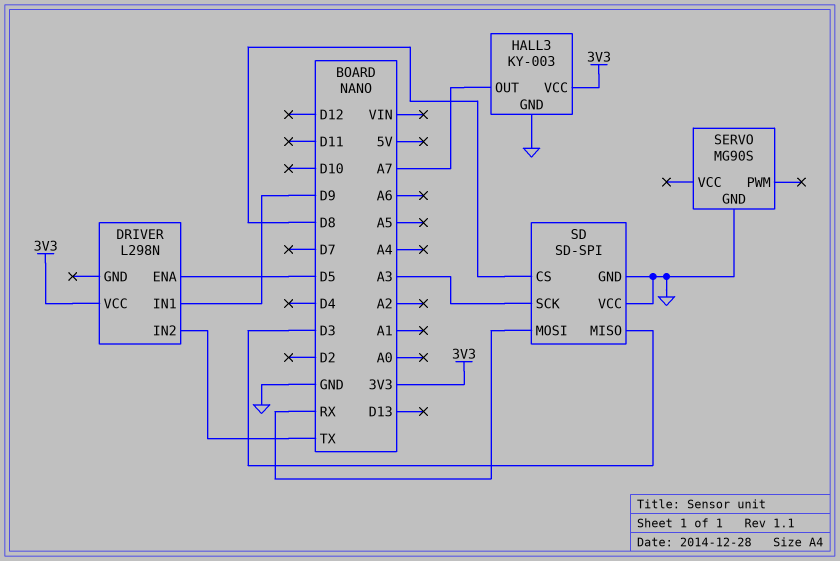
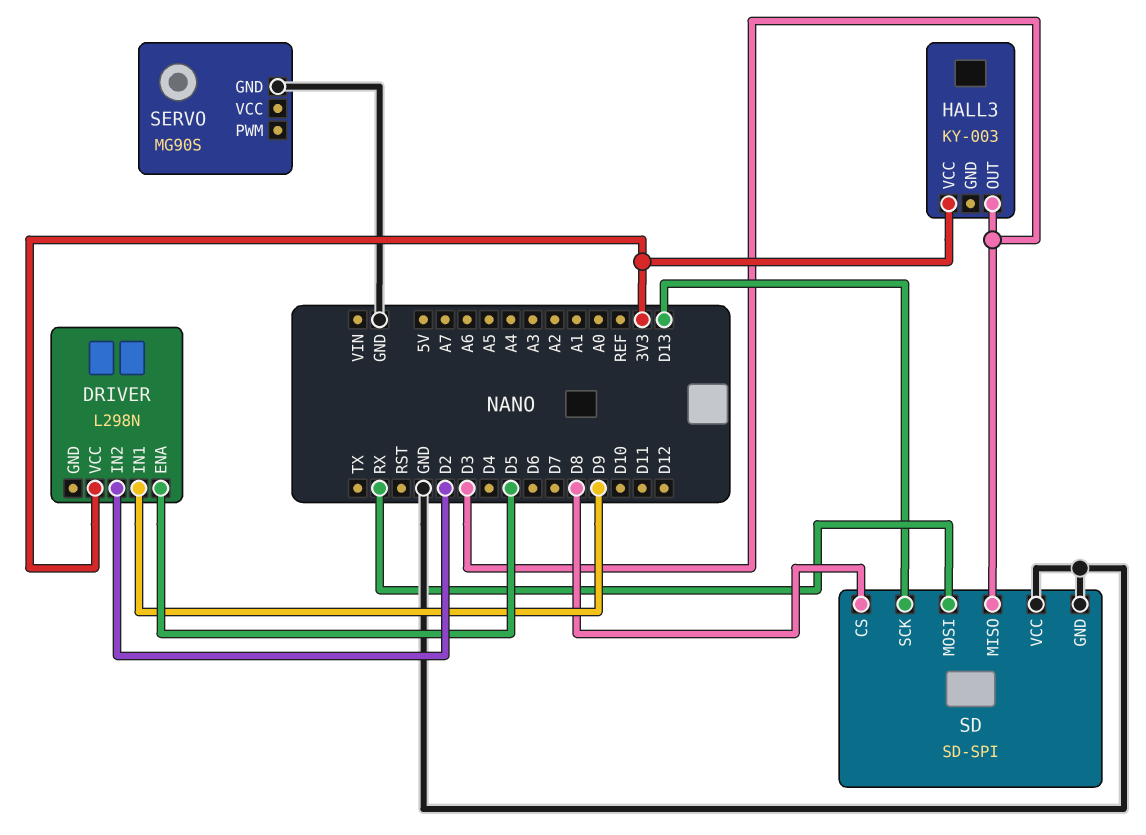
DRIVER pin IN2: TX -> D2
HALL3 pin GND: GND -> none
HALL3 pin OUT: A7 -> D3
SD pin SCK: A3 -> D13

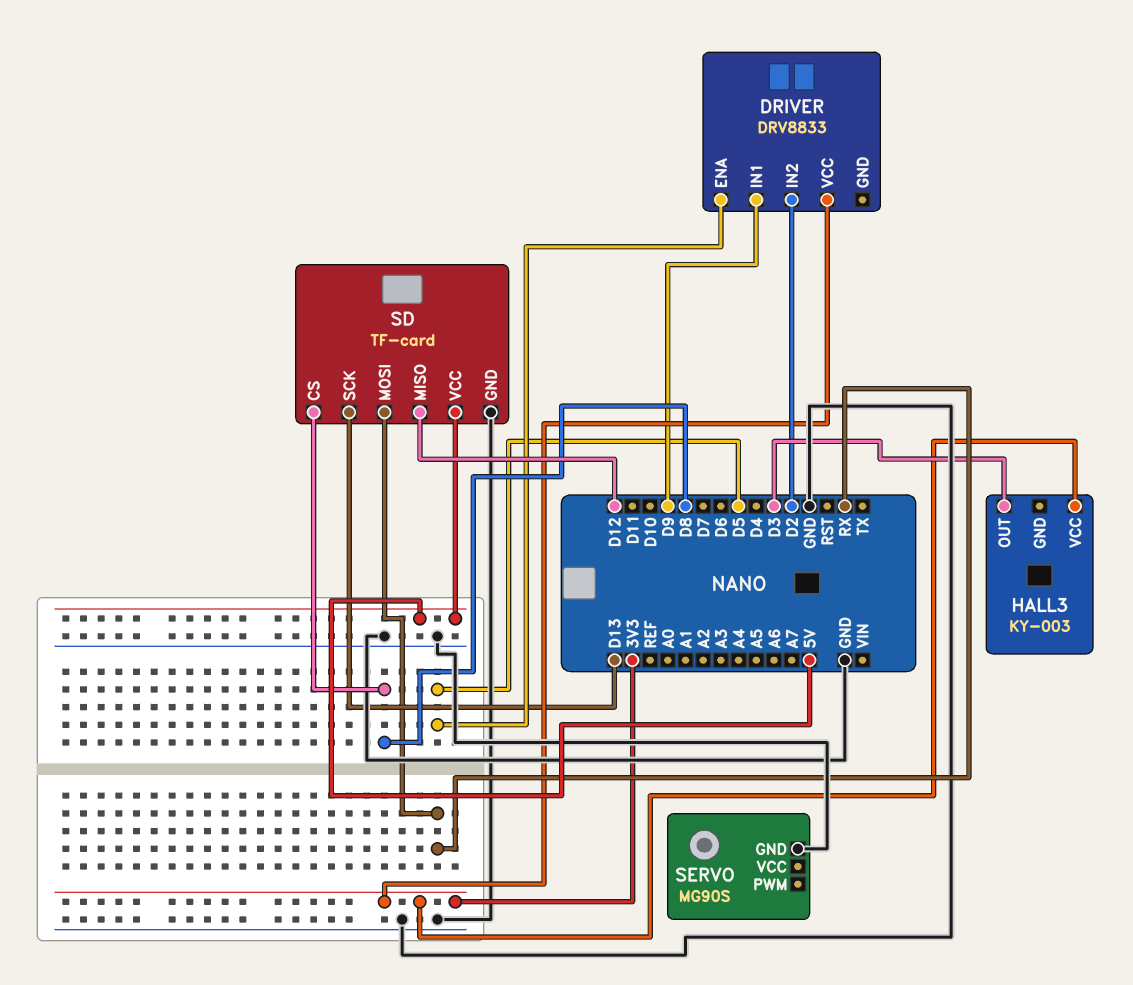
DRIVER: L298N -> DRV8833
SD: SD-SPI -> TF-card
SD pin MISO: D3 -> D12
SD pin VCC: GND -> 5V

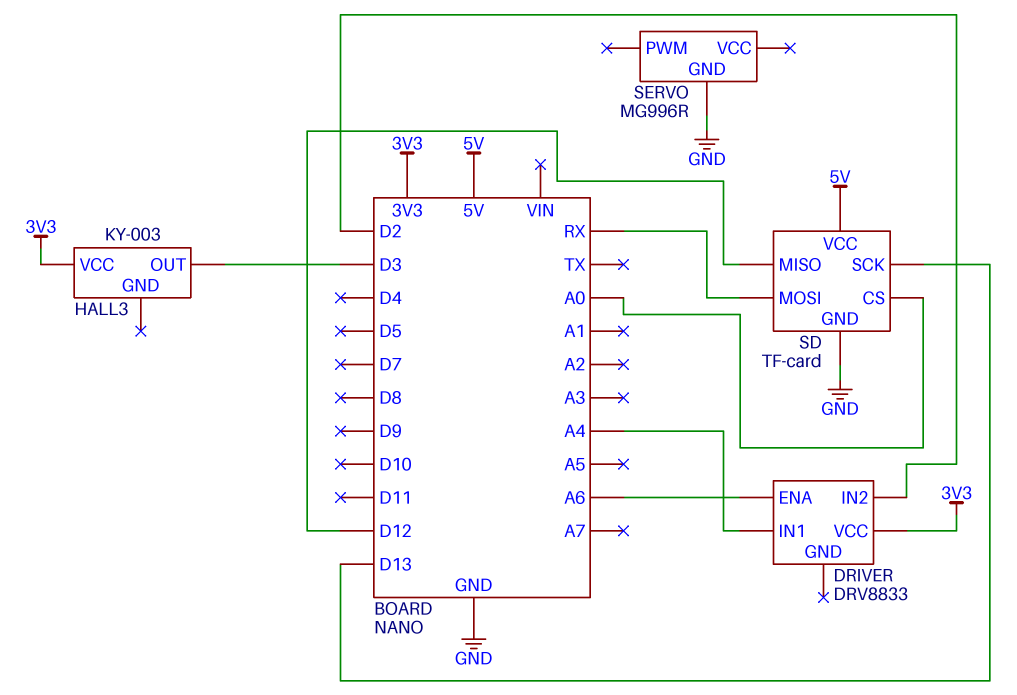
DRIVER pin ENA: D5 -> A6
DRIVER pin IN1: D9 -> A4
SD pin CS: D8 -> A0
SERVO: MG90S -> MG996R

